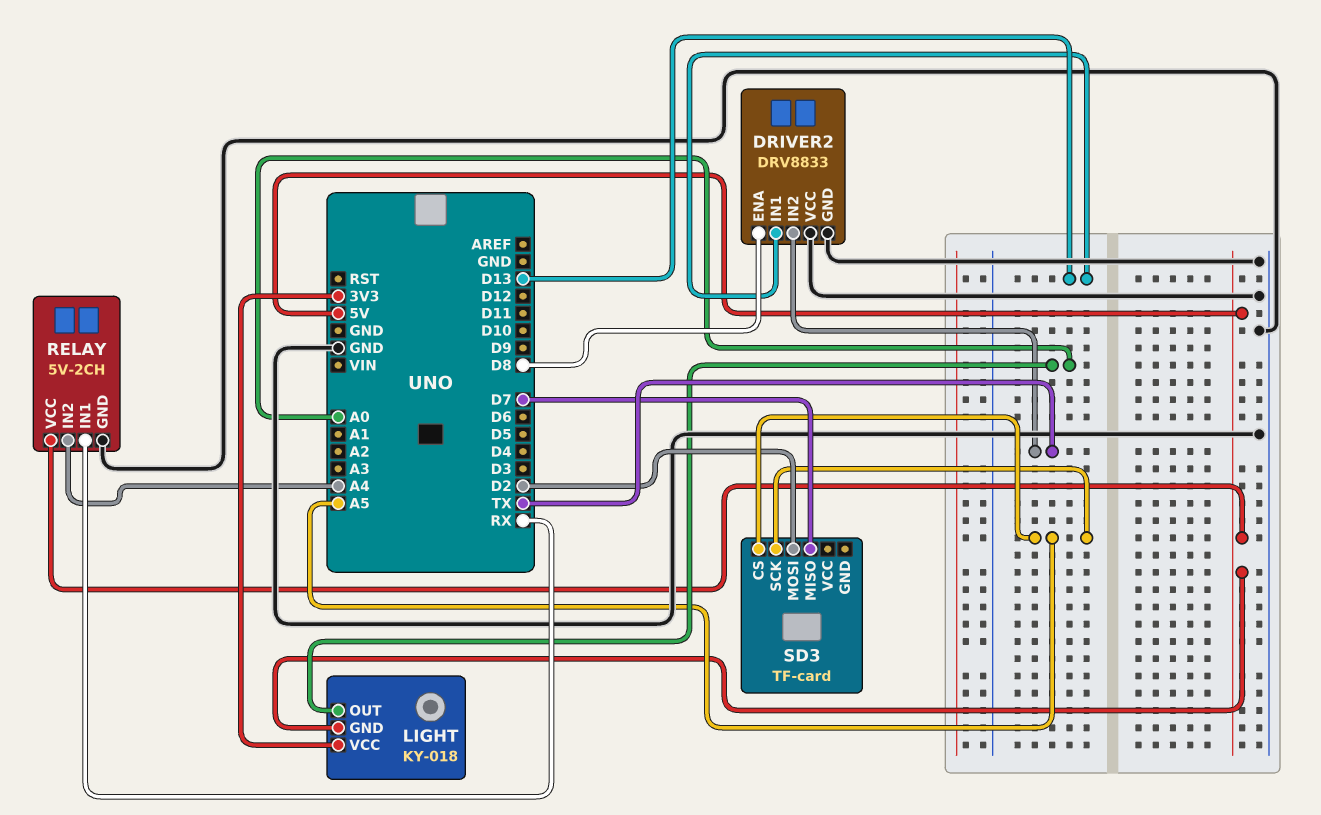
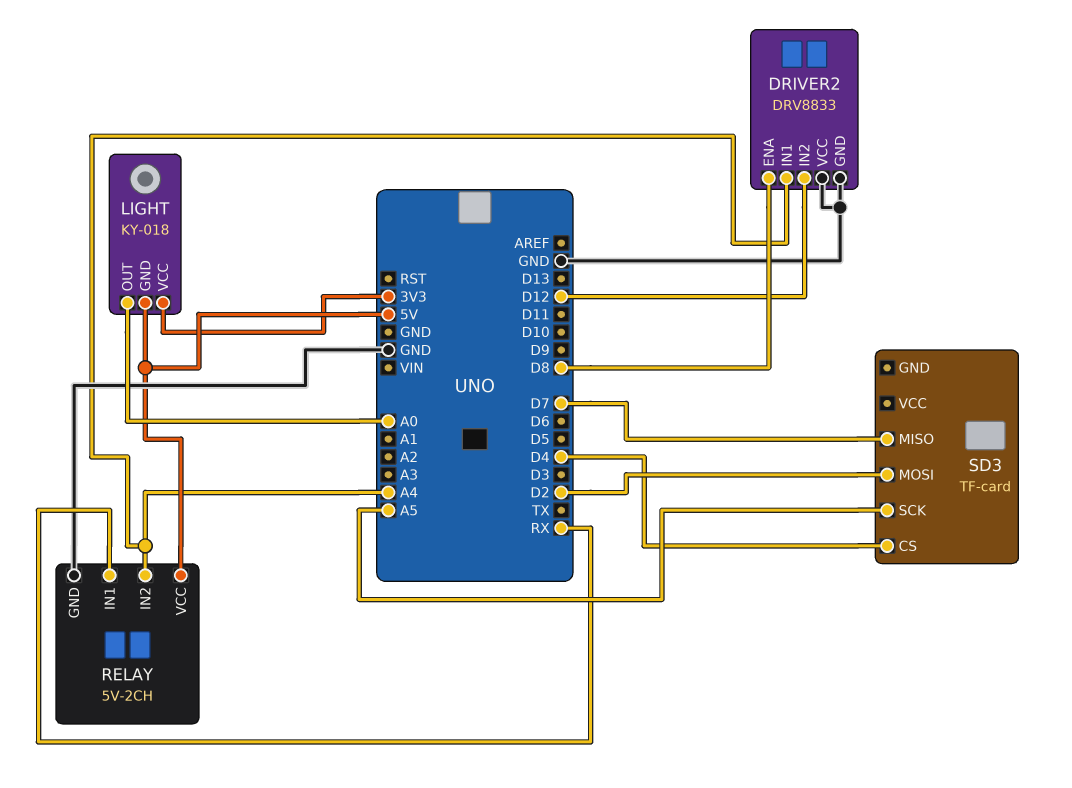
DRIVER2 pin IN1: D13 -> A4
DRIVER2 pin IN2: TX -> D12
SD3 pin CS: A5 -> D4

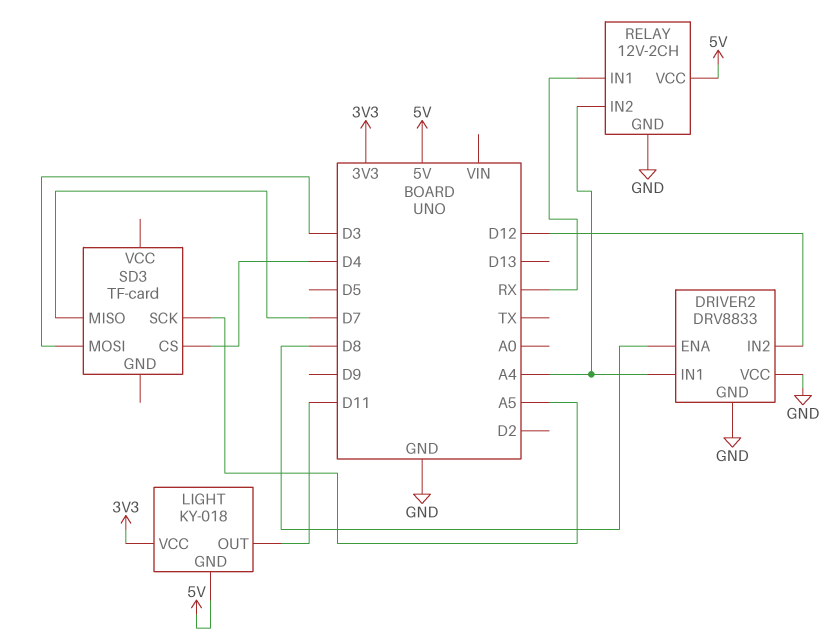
LIGHT pin OUT: A0 -> D11
RELAY: 5V-2CH -> 12V-2CH
SD3 pin MOSI: D2 -> D3

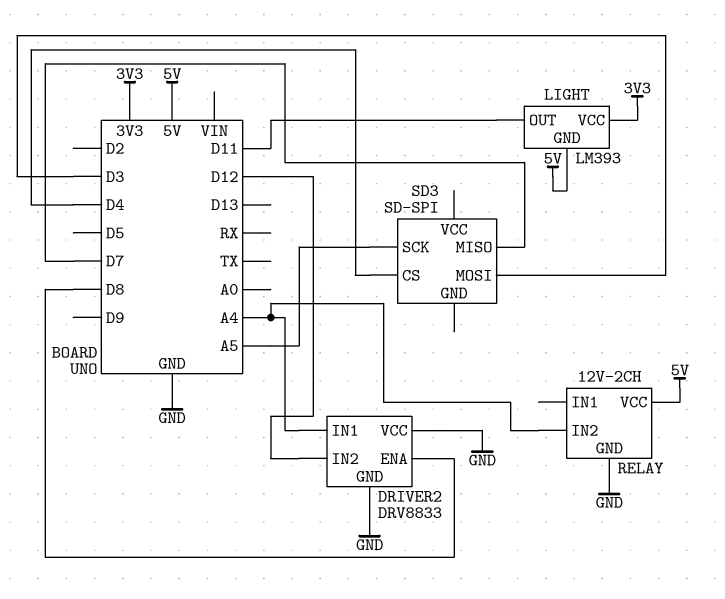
LIGHT: KY-018 -> LM393
RELAY pin IN1: RX -> none
SD3: TF-card -> SD-SPI

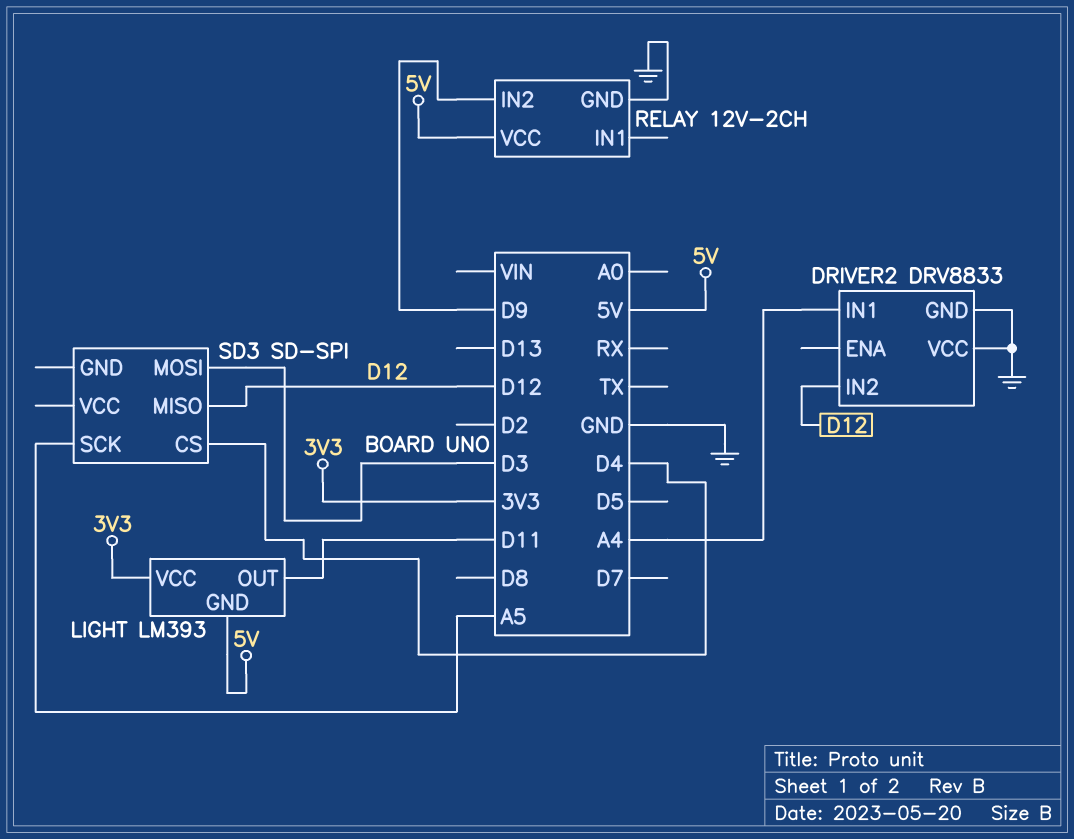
DRIVER2 pin ENA: D8 -> none
RELAY pin IN2: A4 -> D9
SD3 pin MISO: D7 -> D12

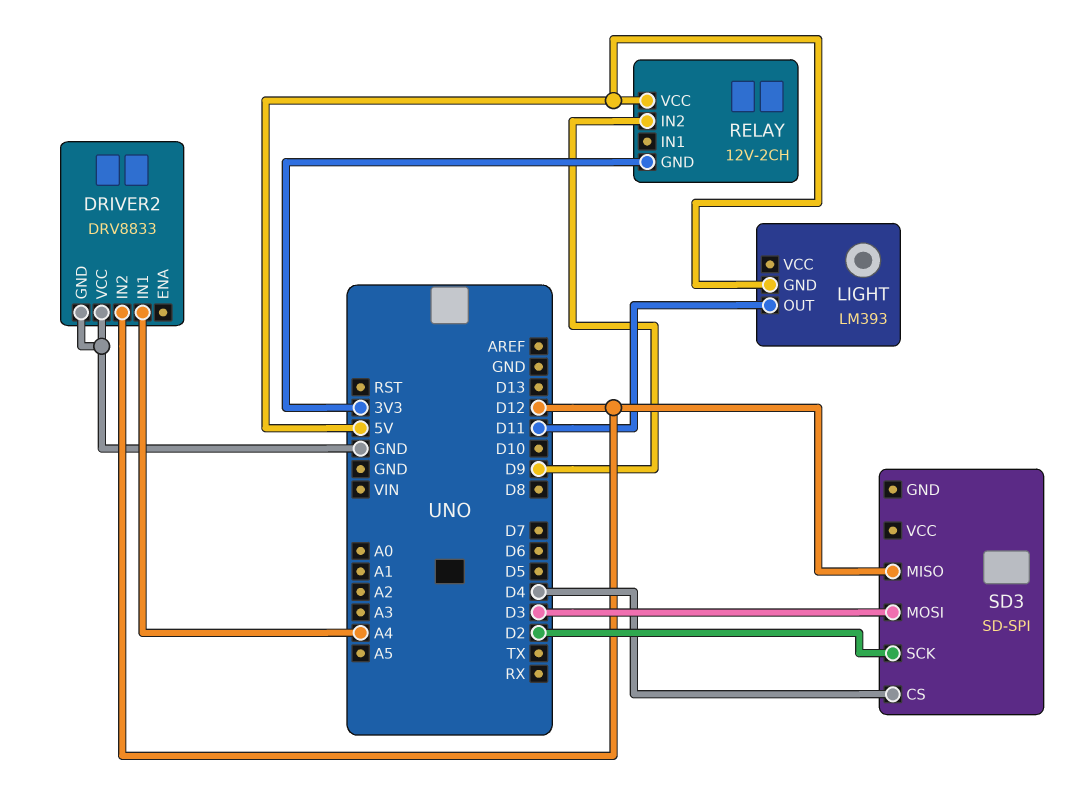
LIGHT pin VCC: 3V3 -> none
RELAY pin GND: GND -> 3V3
SD3 pin SCK: A5 -> D2

